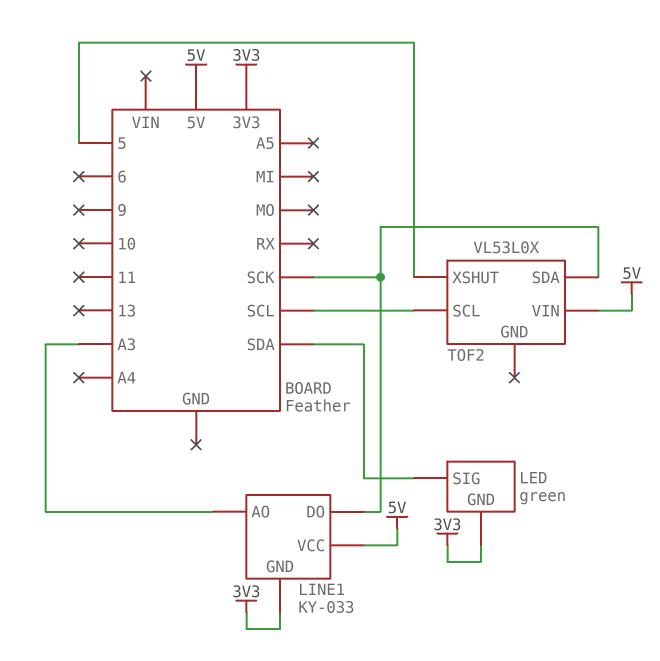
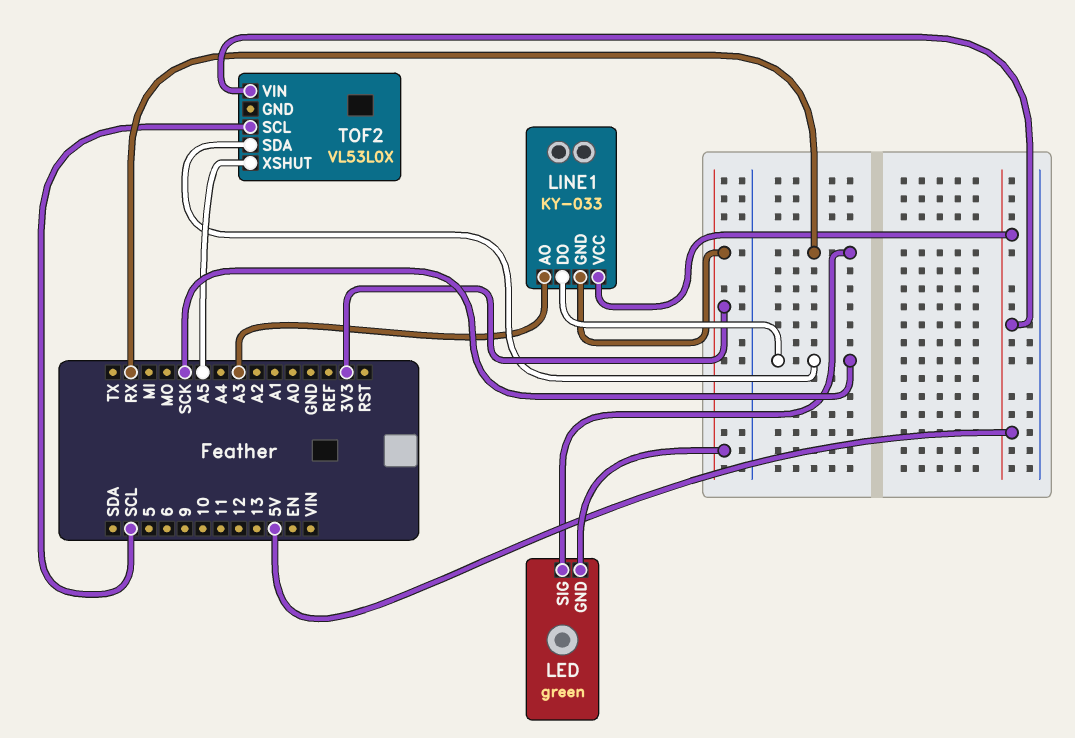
LED pin SIG: SDA -> RX
TOF2 pin XSHUT: 5 -> A5

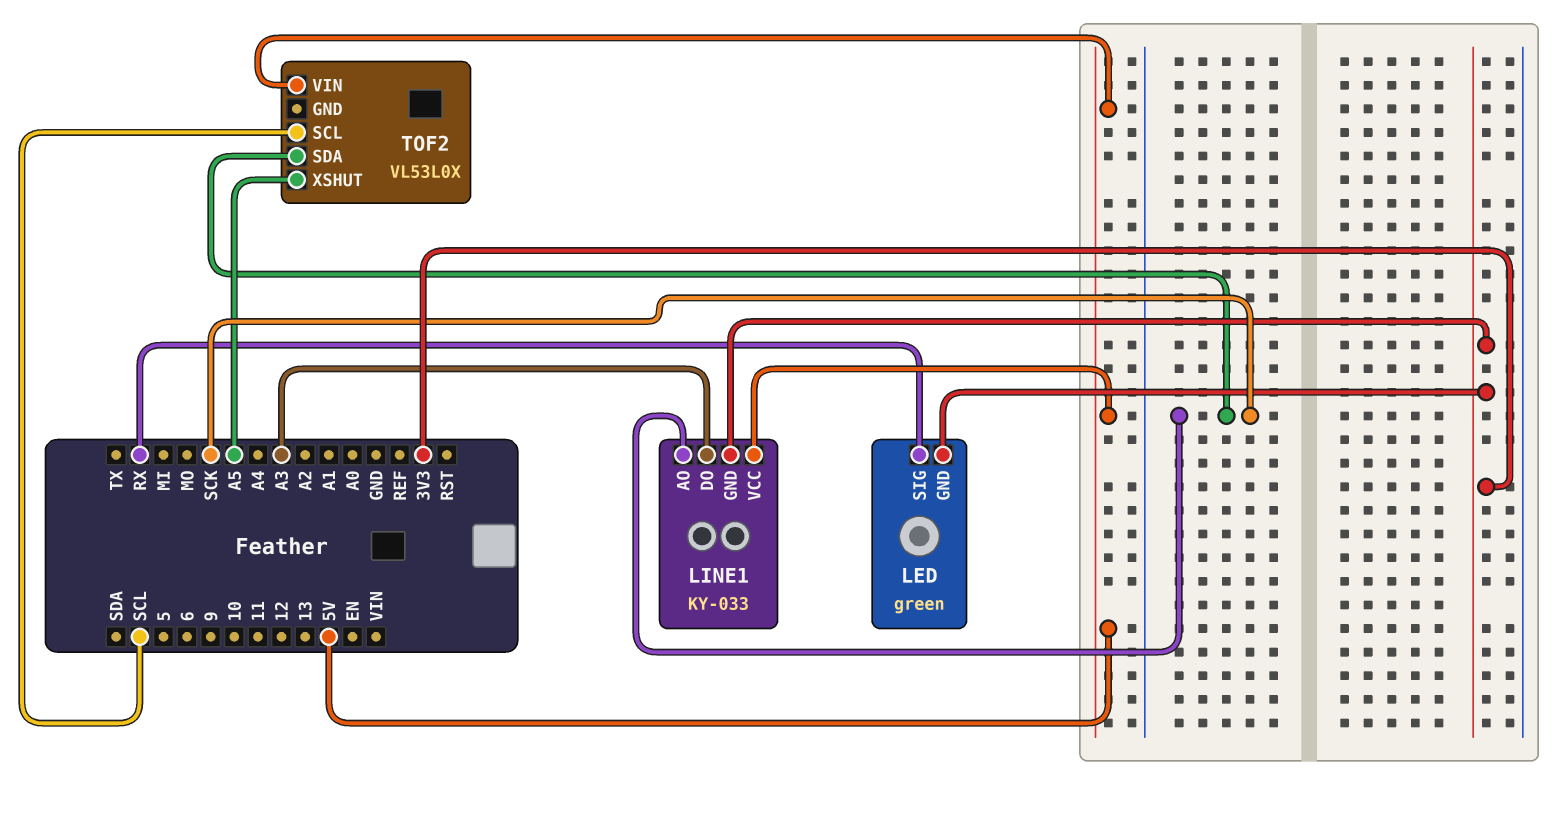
LINE1 pin AO: A3 -> SCK
LINE1 pin DO: SCK -> A3

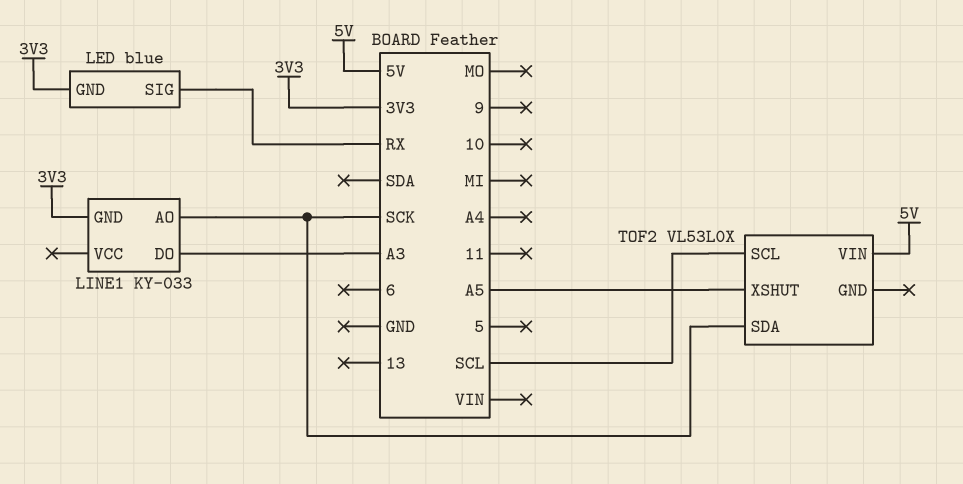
LED: green -> blue
LINE1 pin VCC: 5V -> none

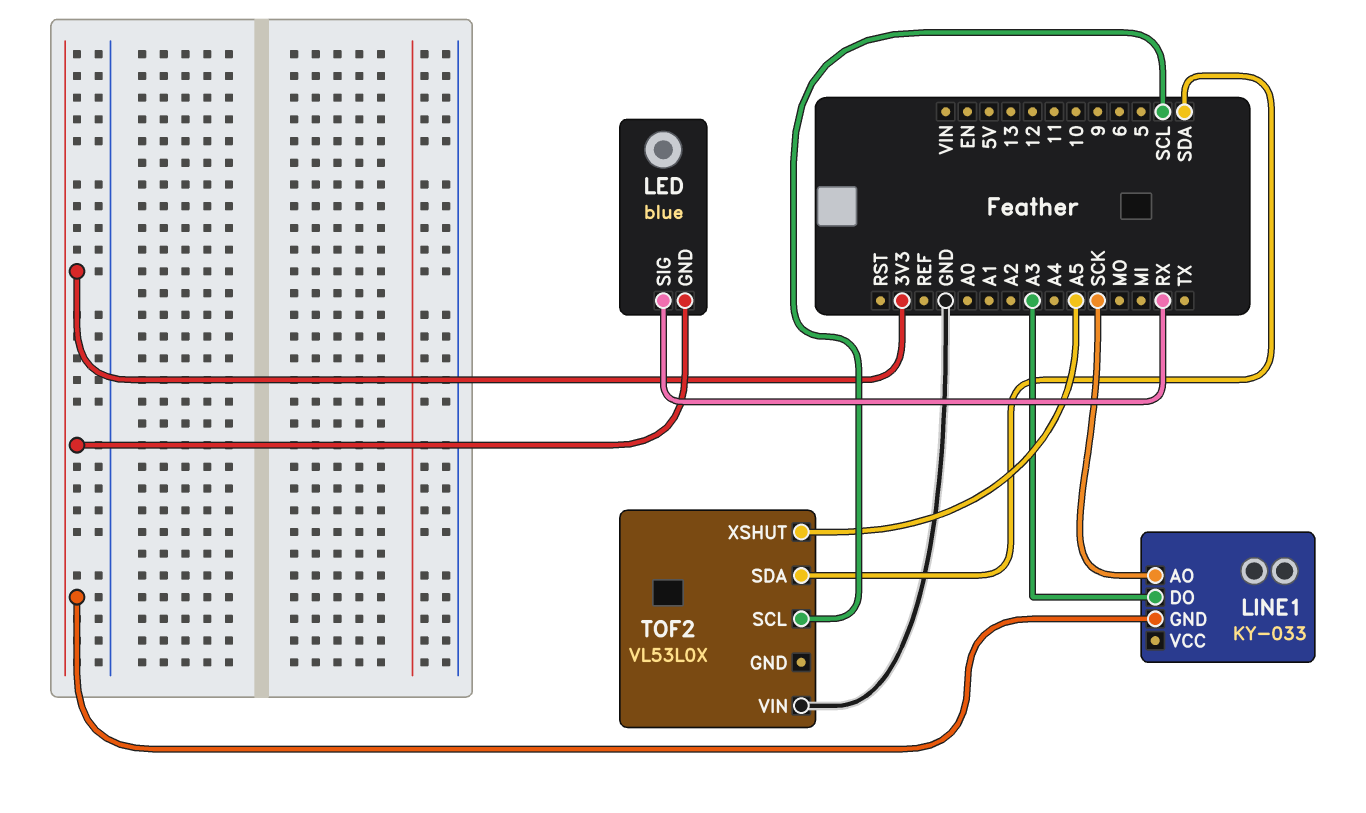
TOF2 pin SDA: SCK -> SDA
TOF2 pin VIN: 5V -> GND

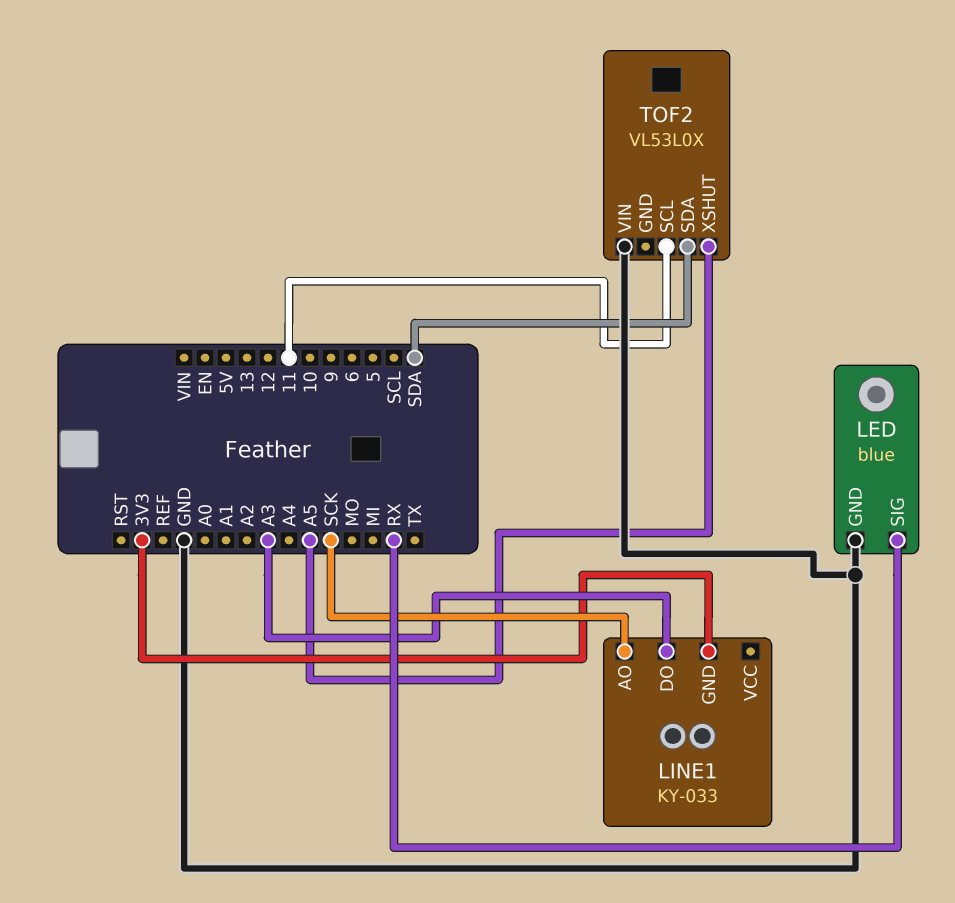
LED pin GND: 3V3 -> GND
TOF2 pin SCL: SCL -> 11

